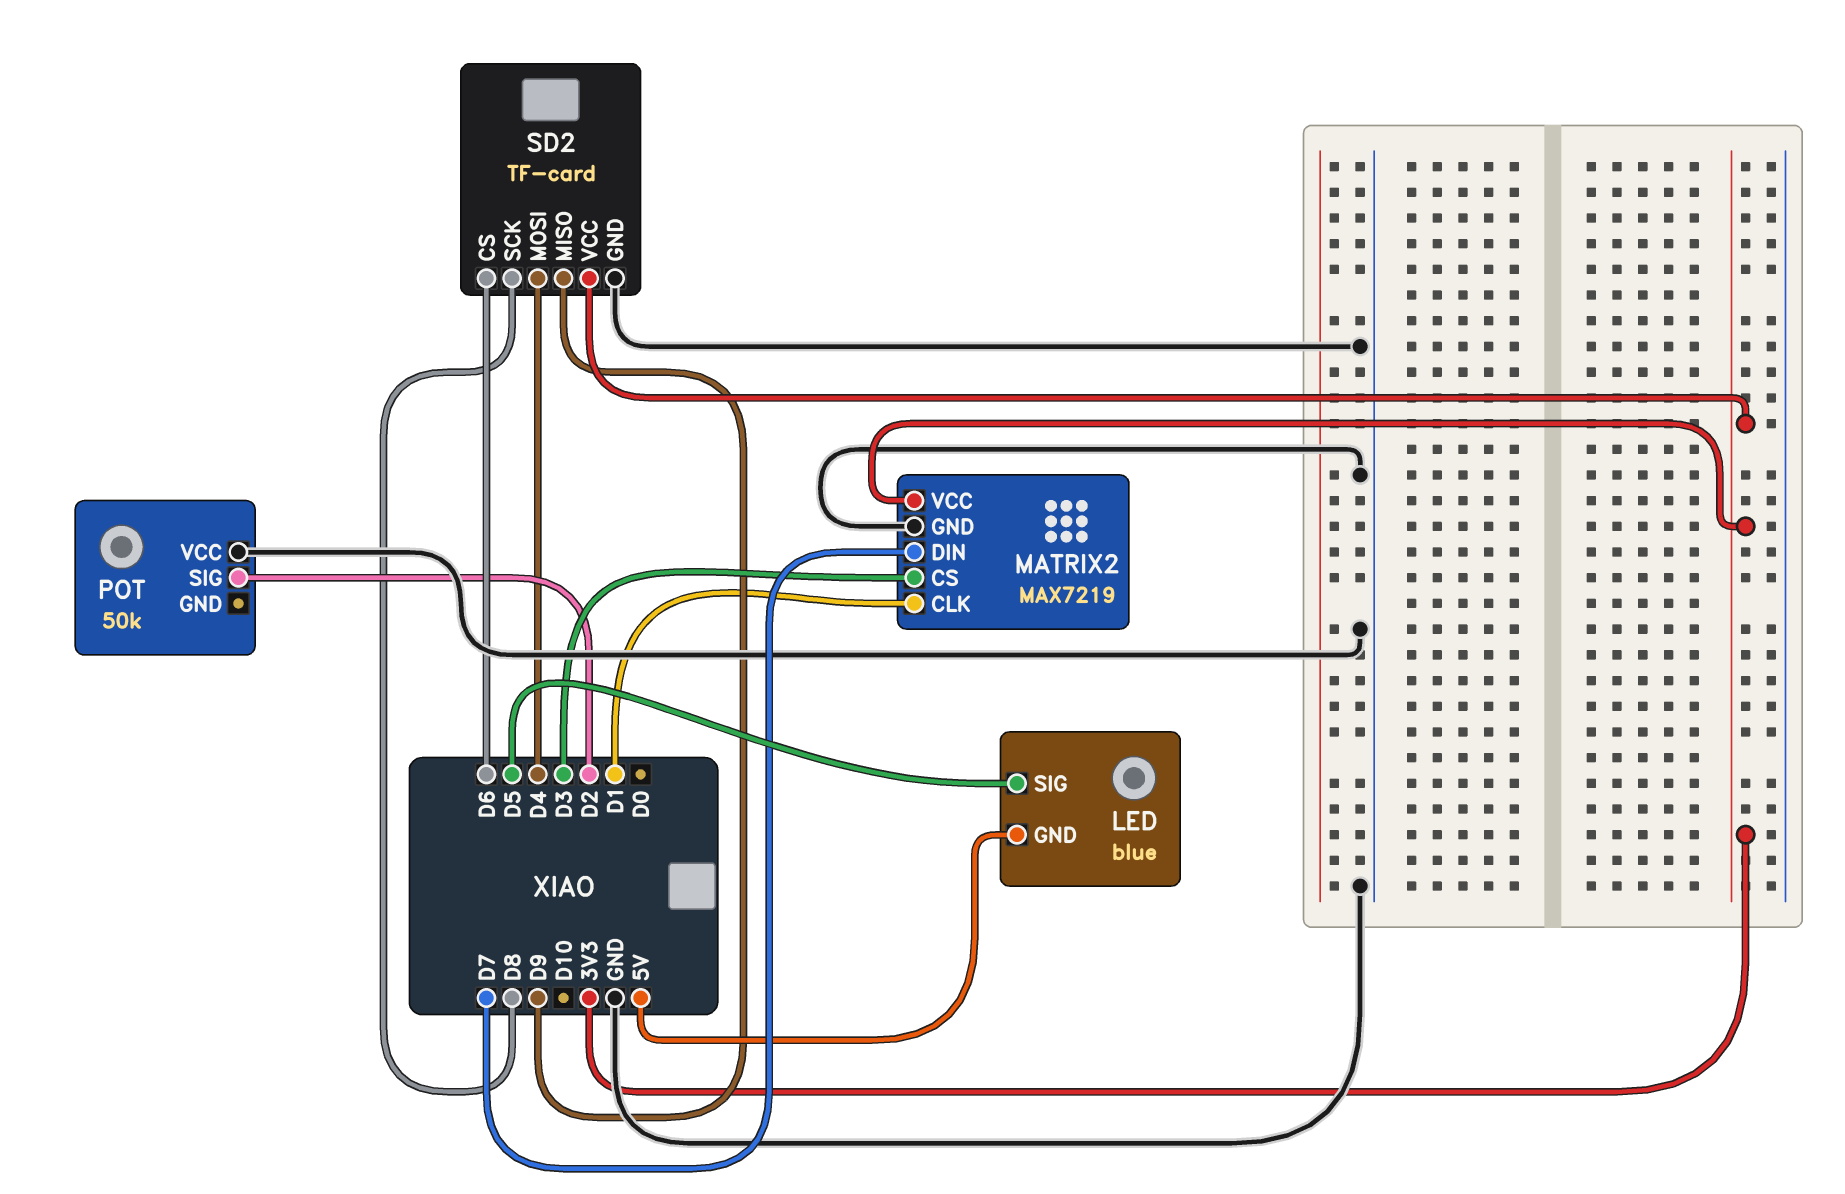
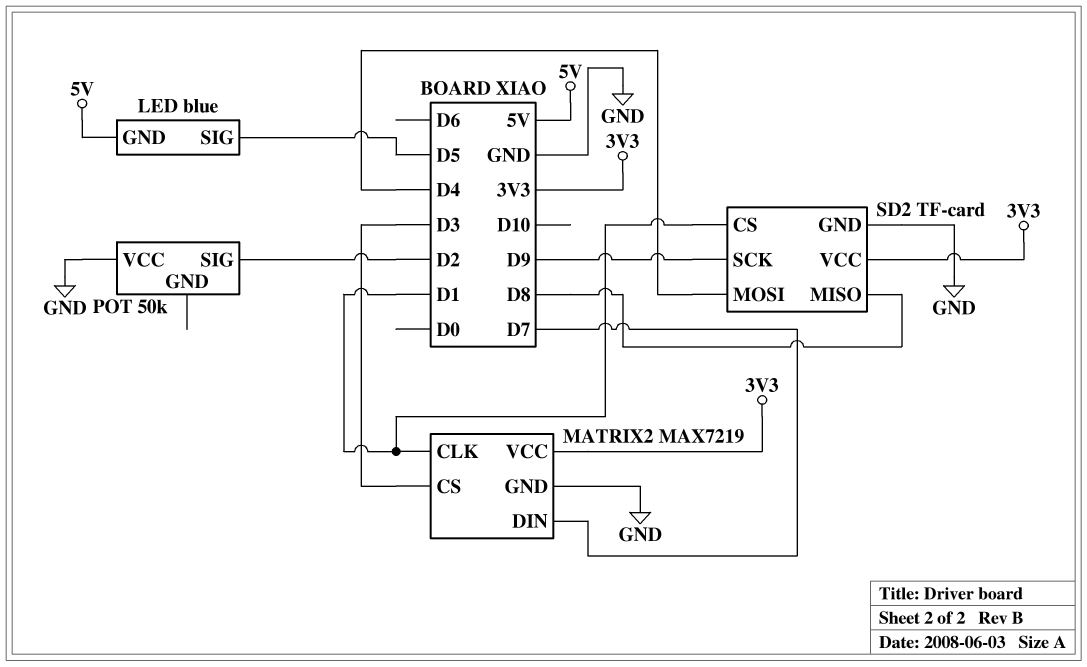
SD2 pin CS: D6 -> D1
SD2 pin MISO: D9 -> D8
SD2 pin SCK: D8 -> D9

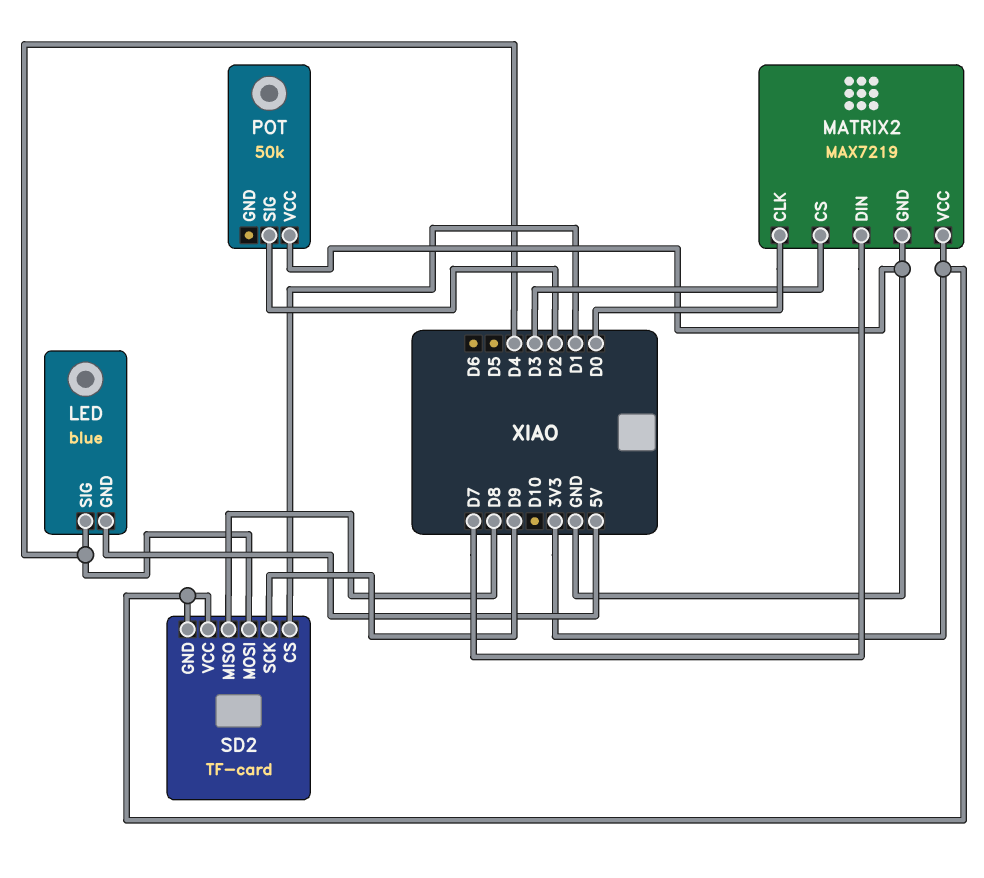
LED pin SIG: D5 -> D4
MATRIX2 pin CLK: D1 -> D0
SD2 pin GND: GND -> 3V3

